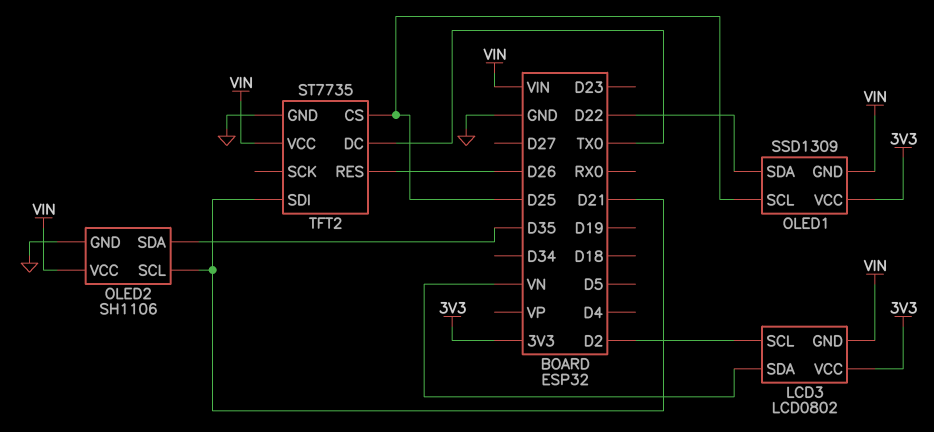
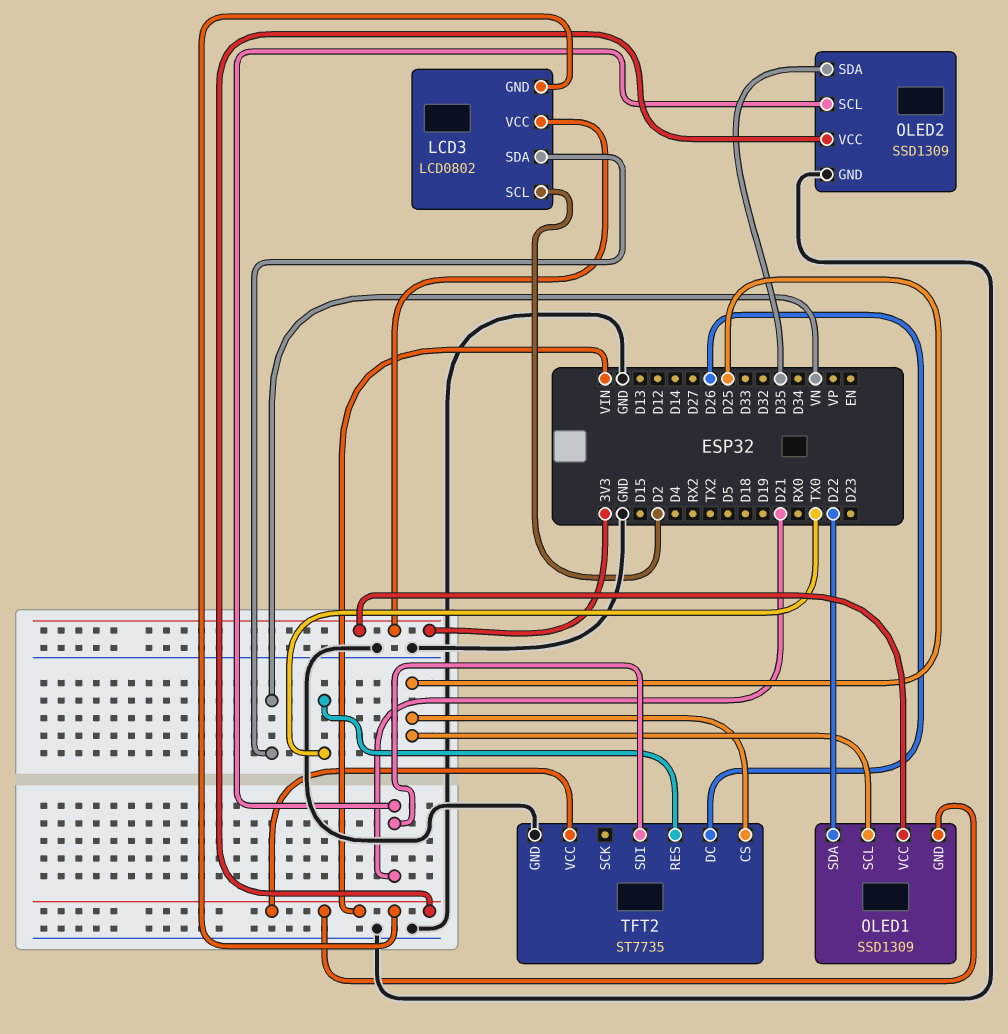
OLED2: SH1106 -> SSD1309
TFT2 pin DC: TX0 -> D26
TFT2 pin RES: D26 -> TX0

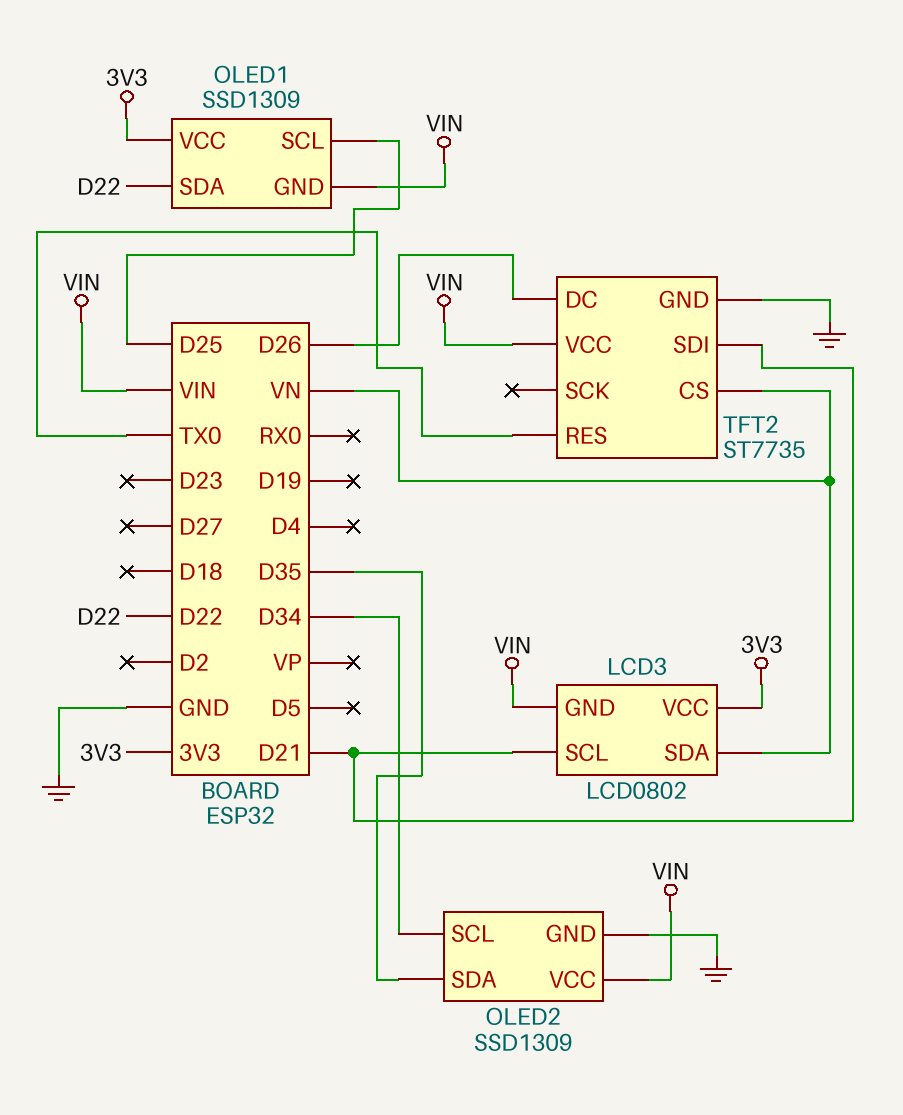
LCD3 pin SCL: D2 -> D21
OLED2 pin SCL: D21 -> D34
TFT2 pin CS: D25 -> VN

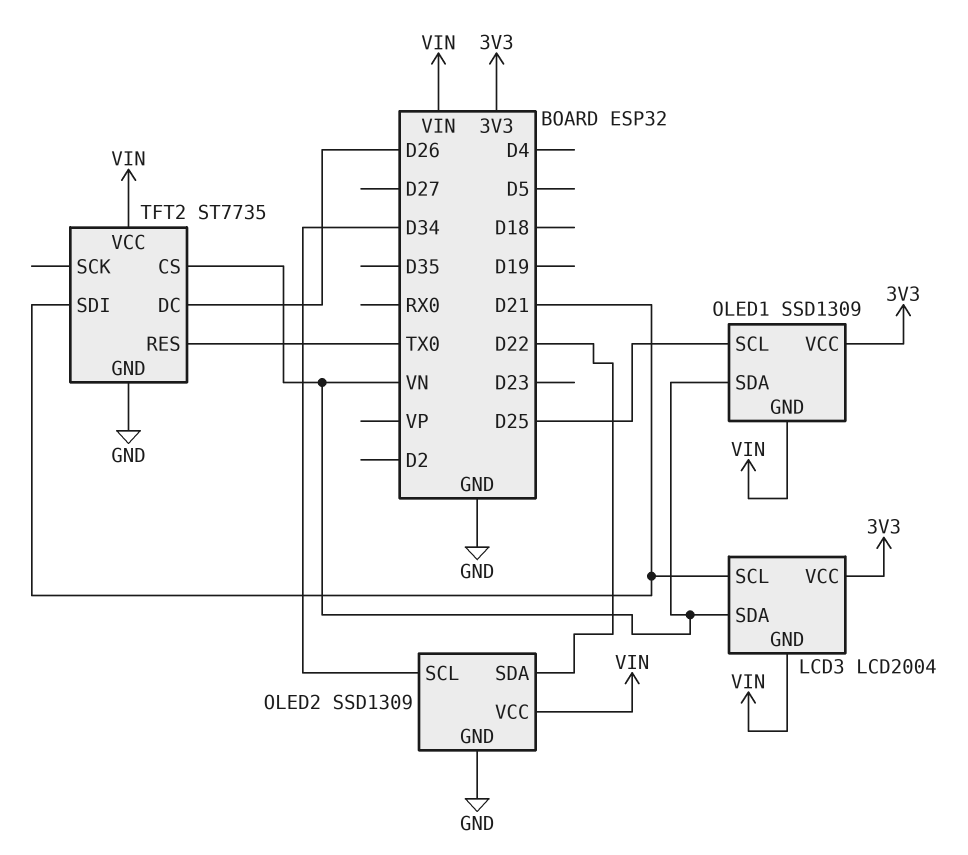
LCD3: LCD0802 -> LCD2004
OLED1 pin SDA: D22 -> VN
OLED2 pin SDA: D35 -> D22

